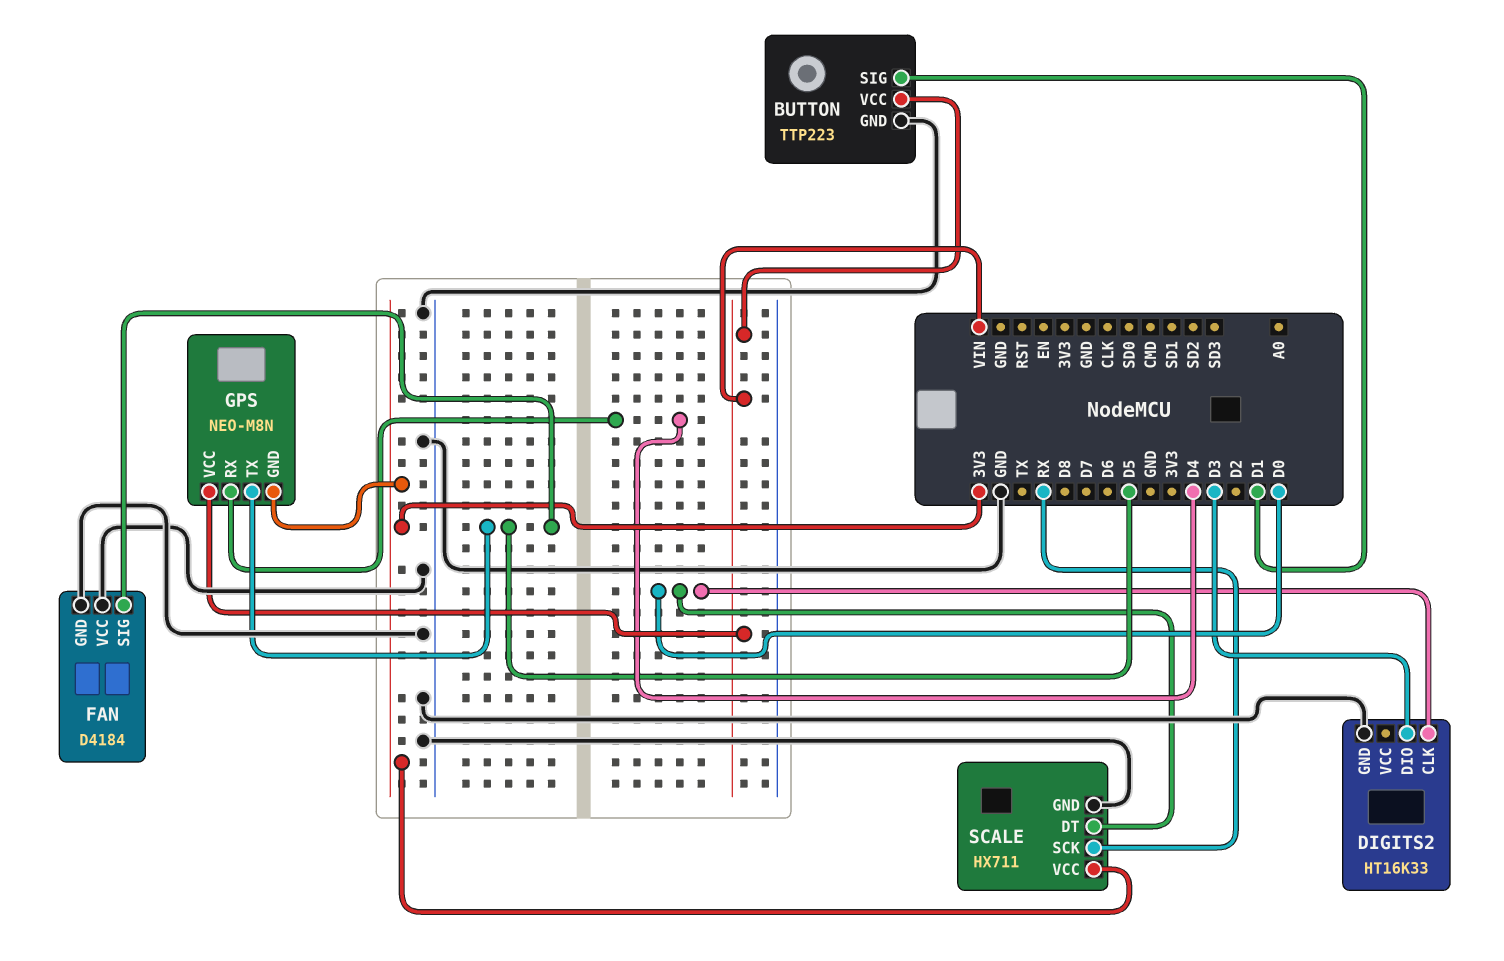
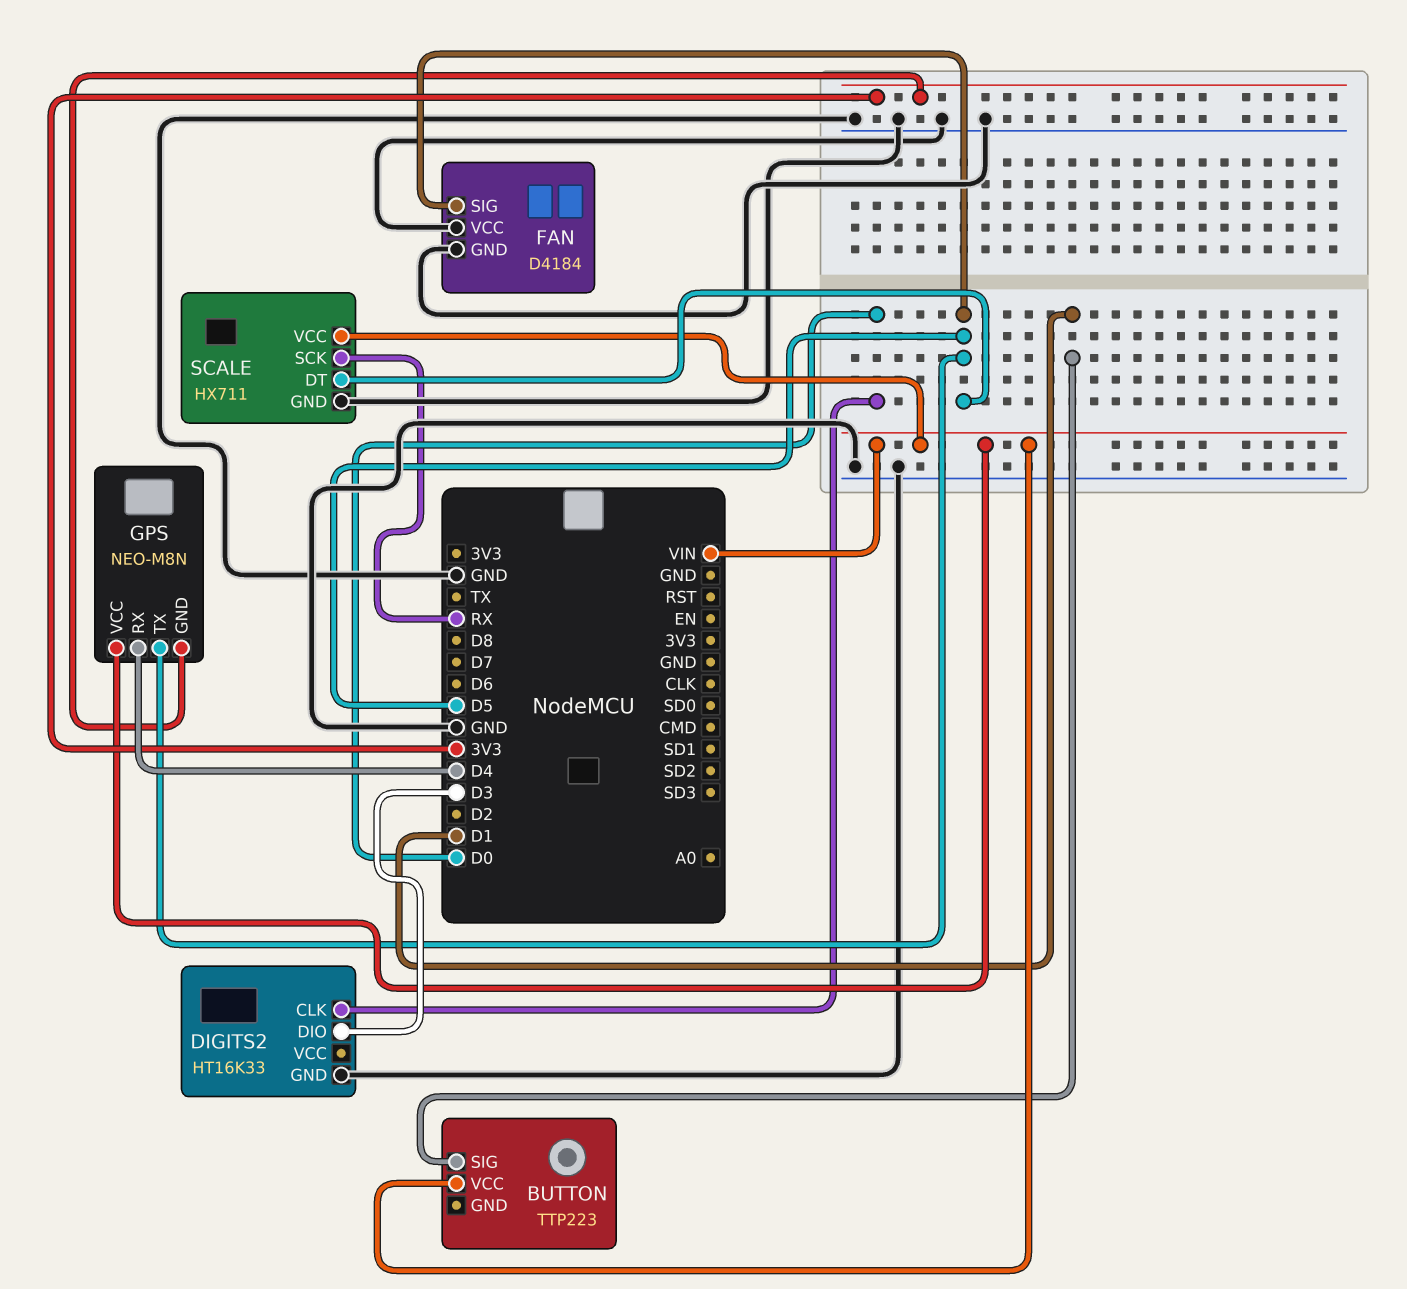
BUTTON pin GND: GND -> none
SCALE pin DT: D0 -> D5
SCALE pin VCC: 3V3 -> VIN

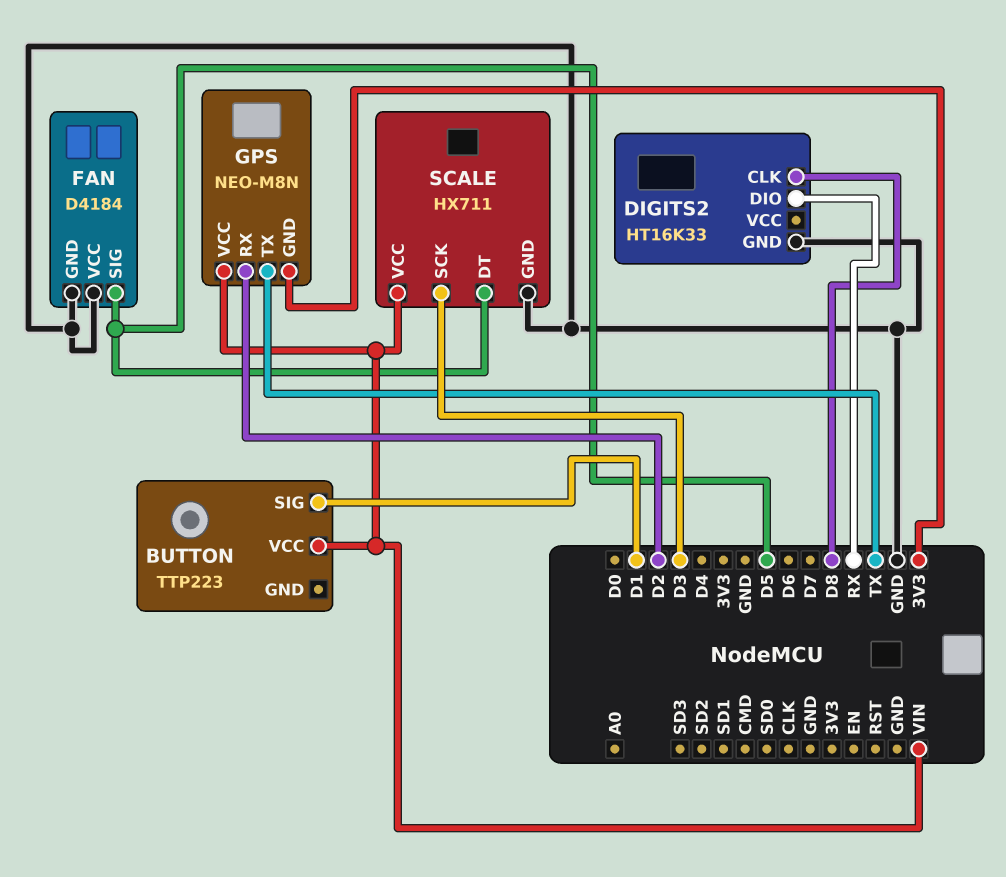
DIGITS2 pin CLK: D0 -> D8
DIGITS2 pin DIO: D3 -> RX
GPS pin RX: D4 -> D2
GPS pin TX: D5 -> TX
SCALE pin SCK: RX -> D3

